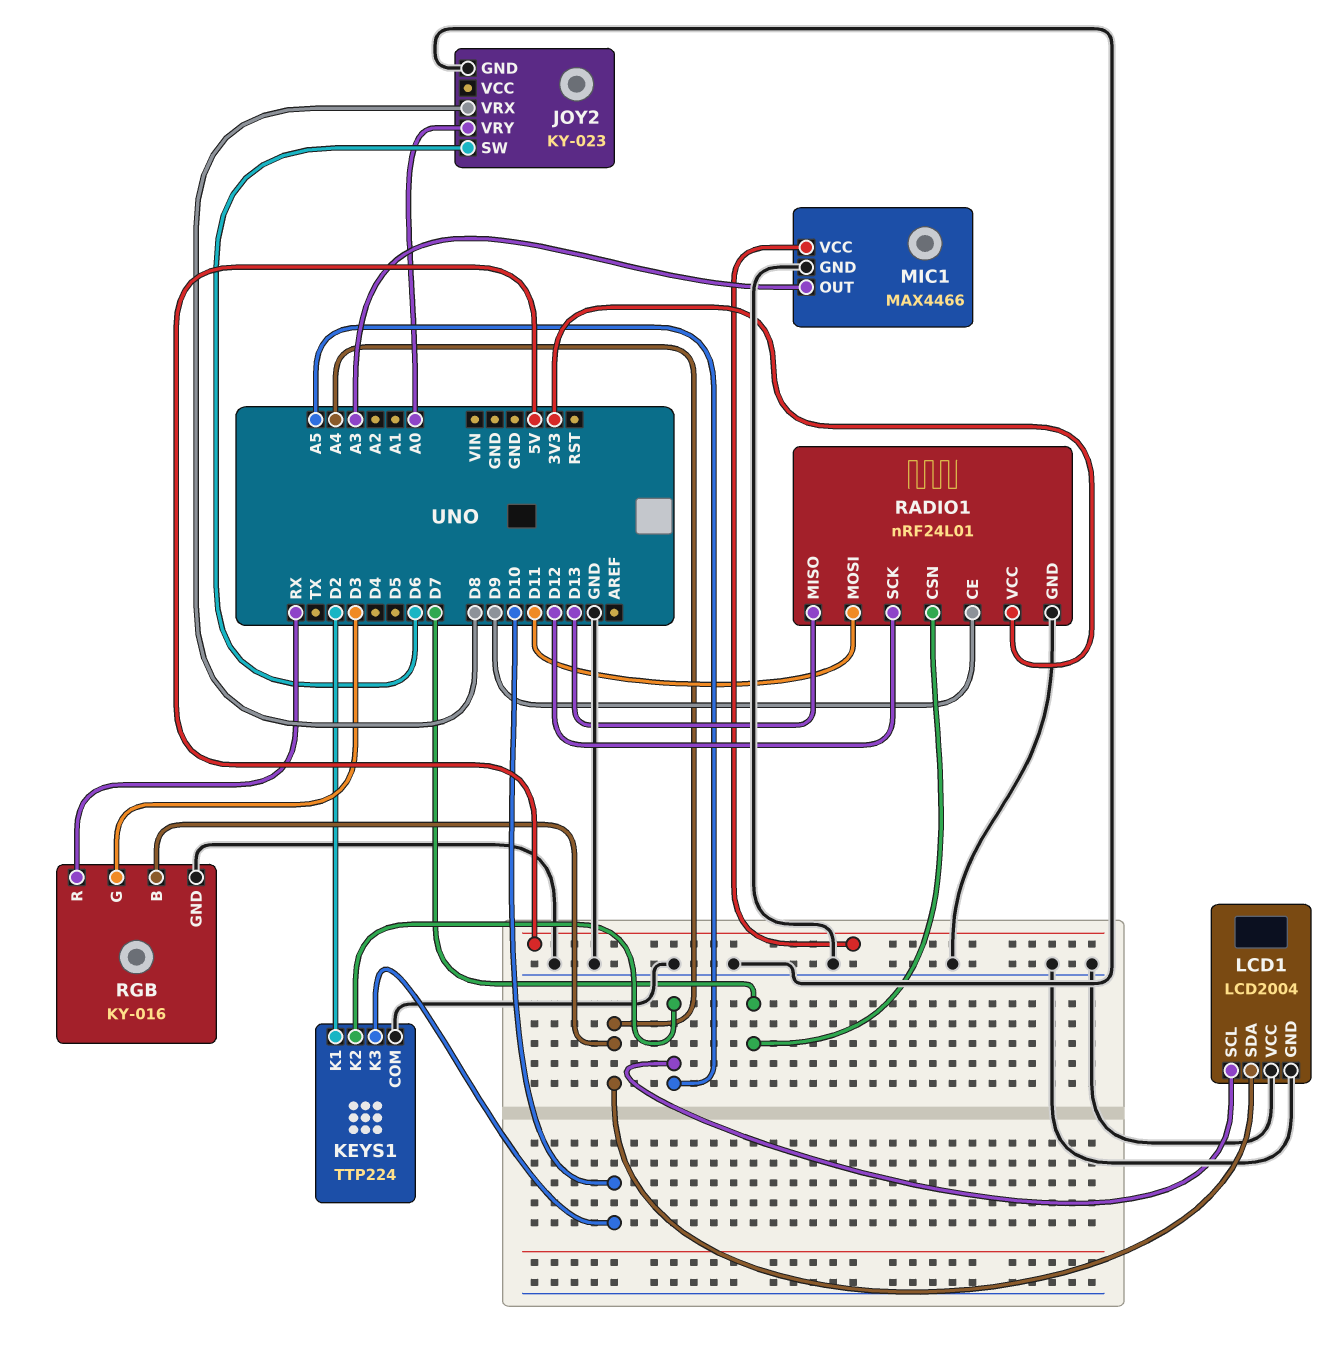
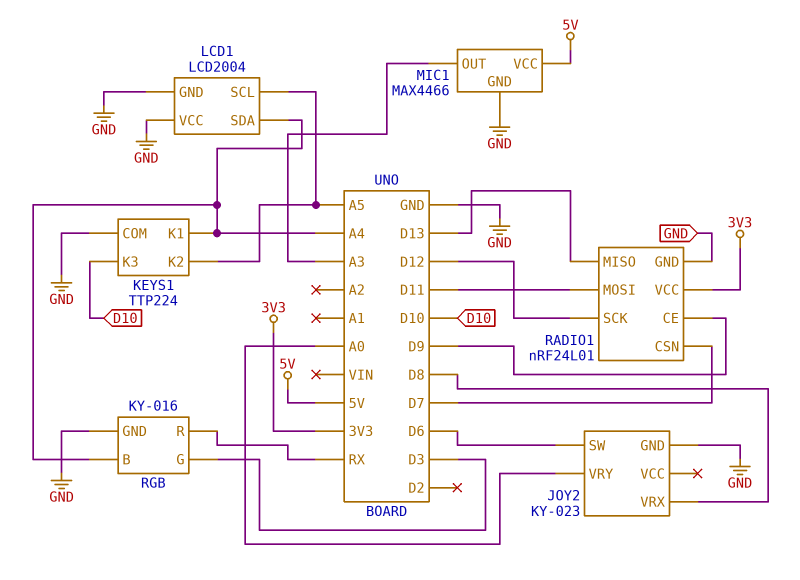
KEYS1 pin K1: D2 -> A4

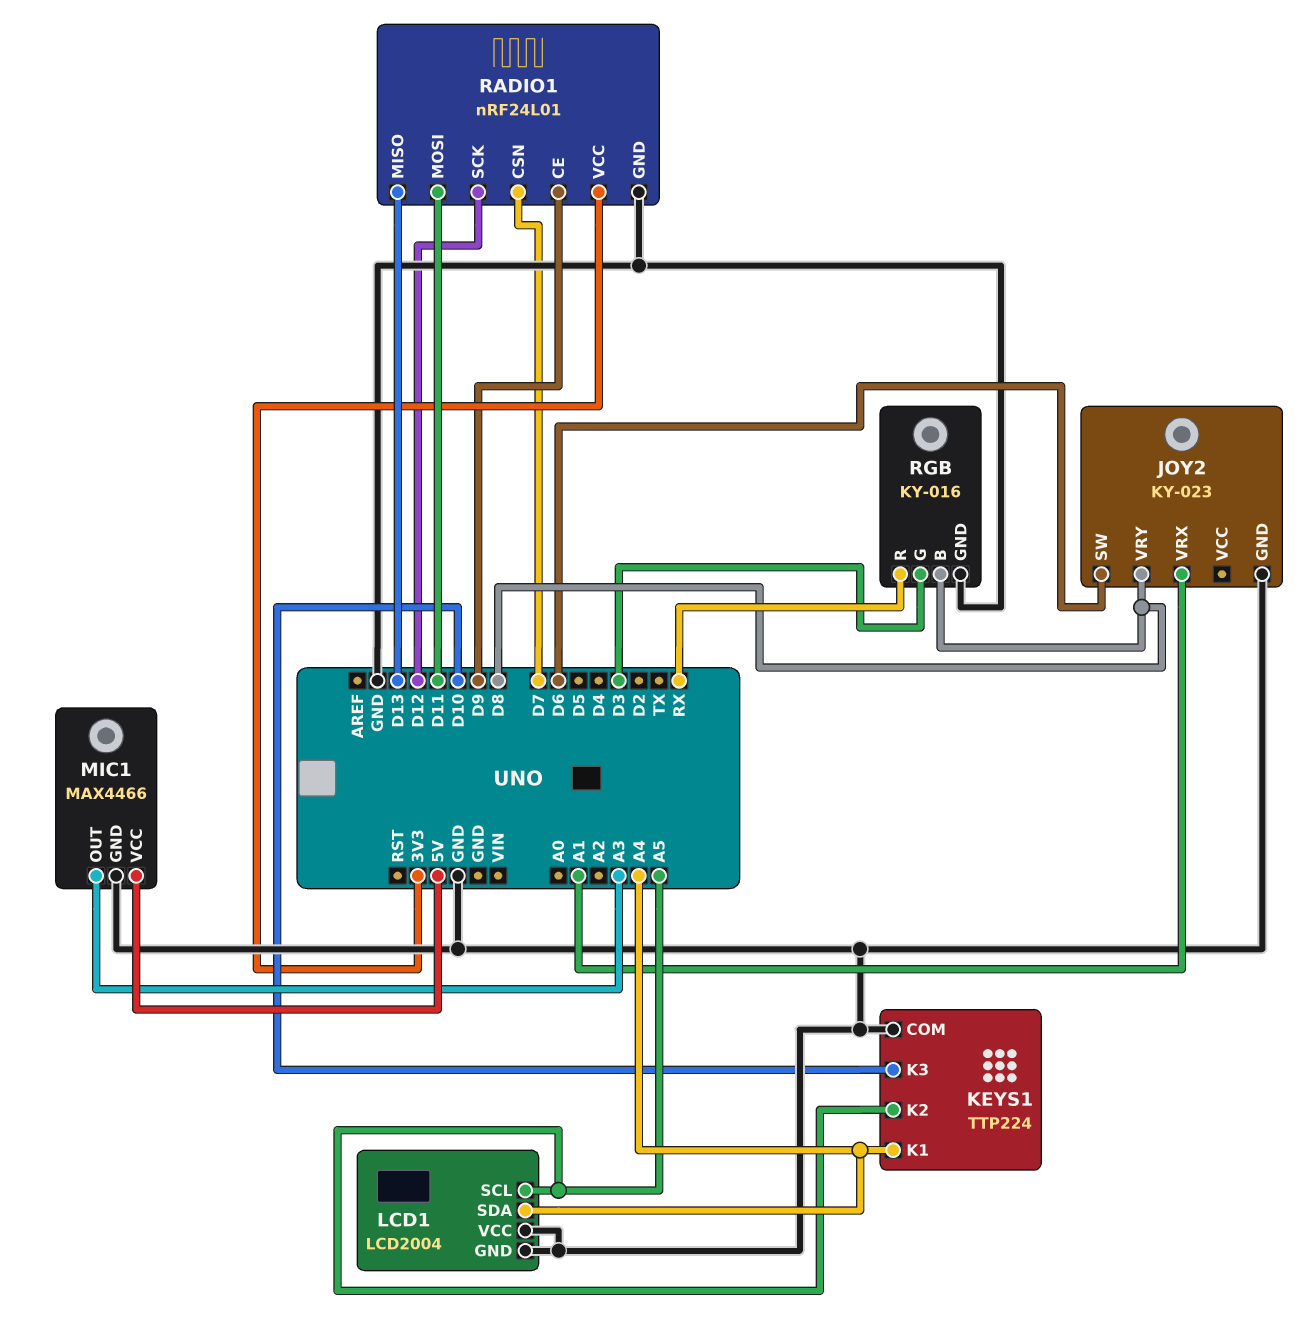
JOY2 pin VRX: D8 -> A1
JOY2 pin VRY: A0 -> D8
RGB pin B: A4 -> D8

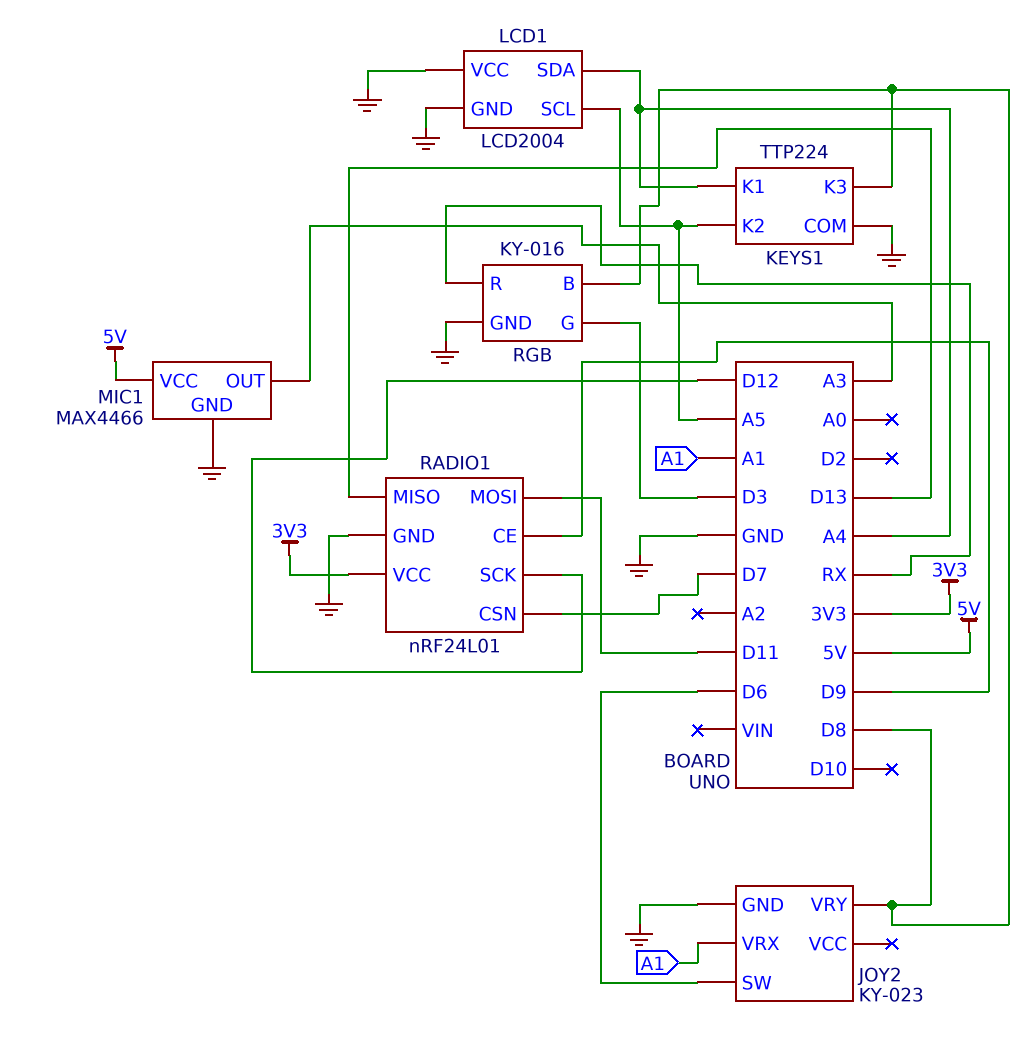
KEYS1 pin K3: D10 -> D8

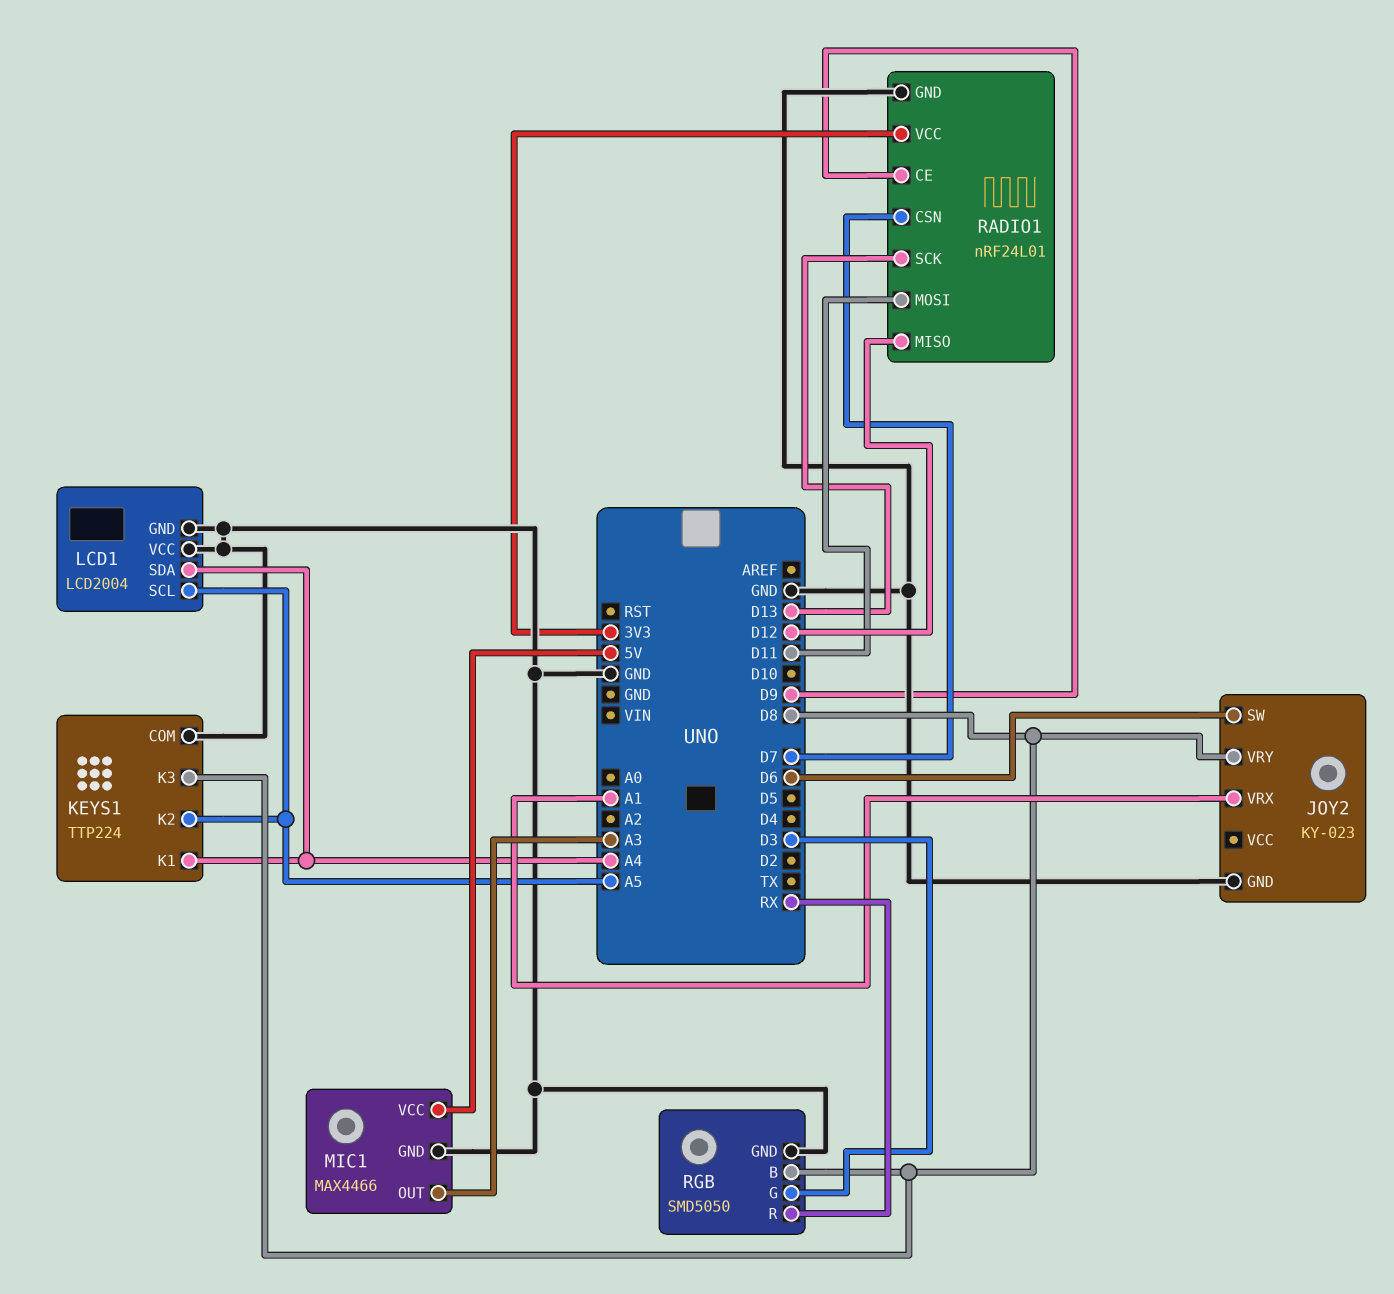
RADIO1 pin MISO: D13 -> D12
RADIO1 pin SCK: D12 -> D13
RGB: KY-016 -> SMD5050

